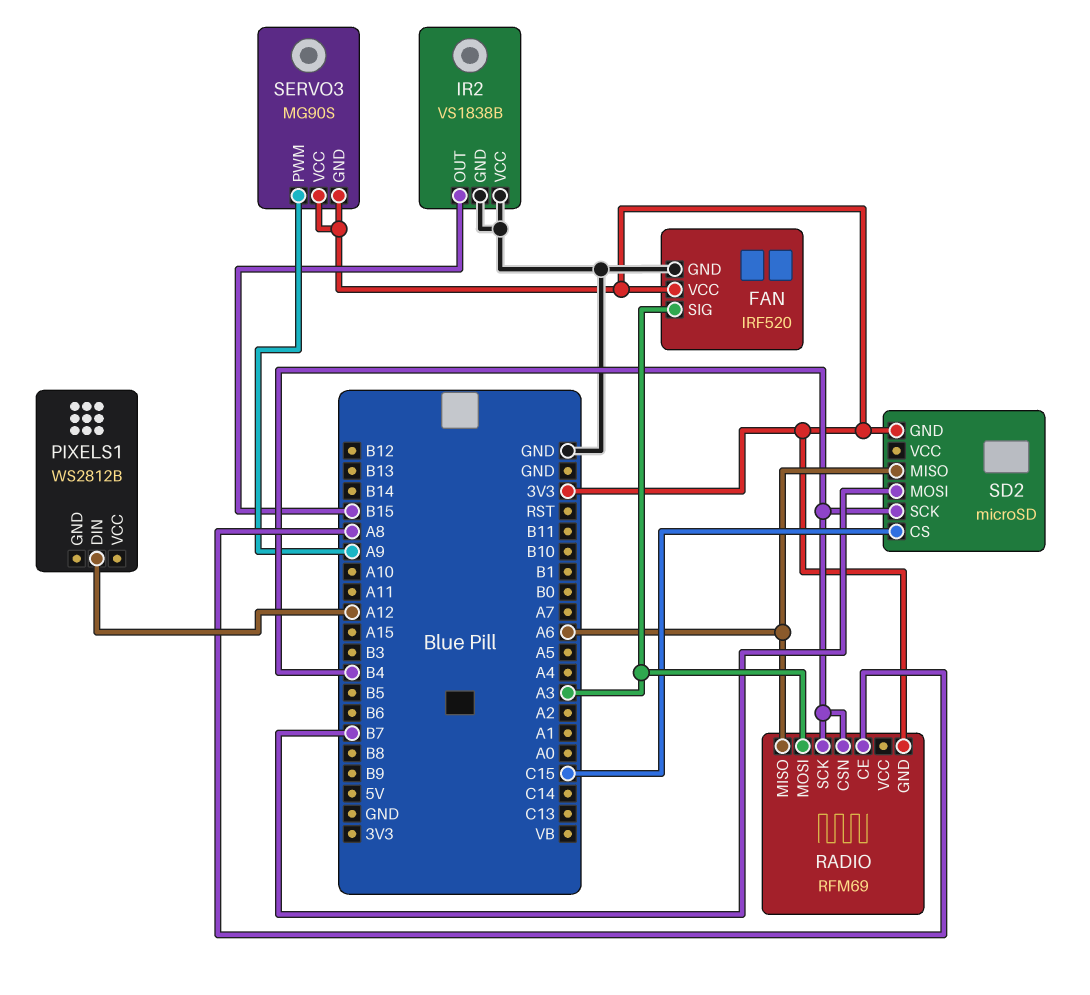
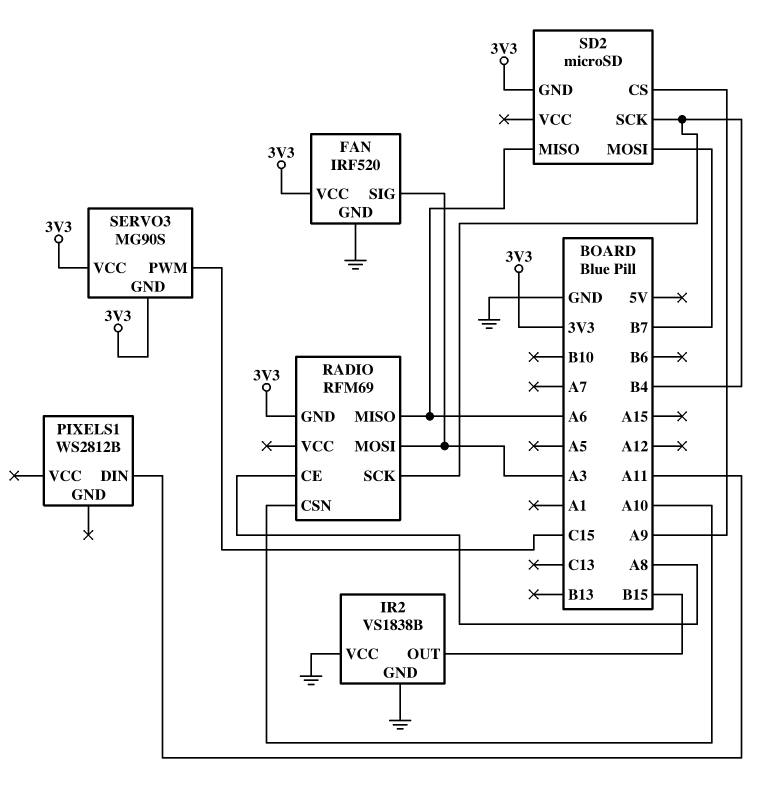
PIXELS1 pin DIN: A12 -> A11
RADIO pin CSN: B4 -> A10
SD2 pin CS: C15 -> A9
SERVO3 pin PWM: A9 -> C15

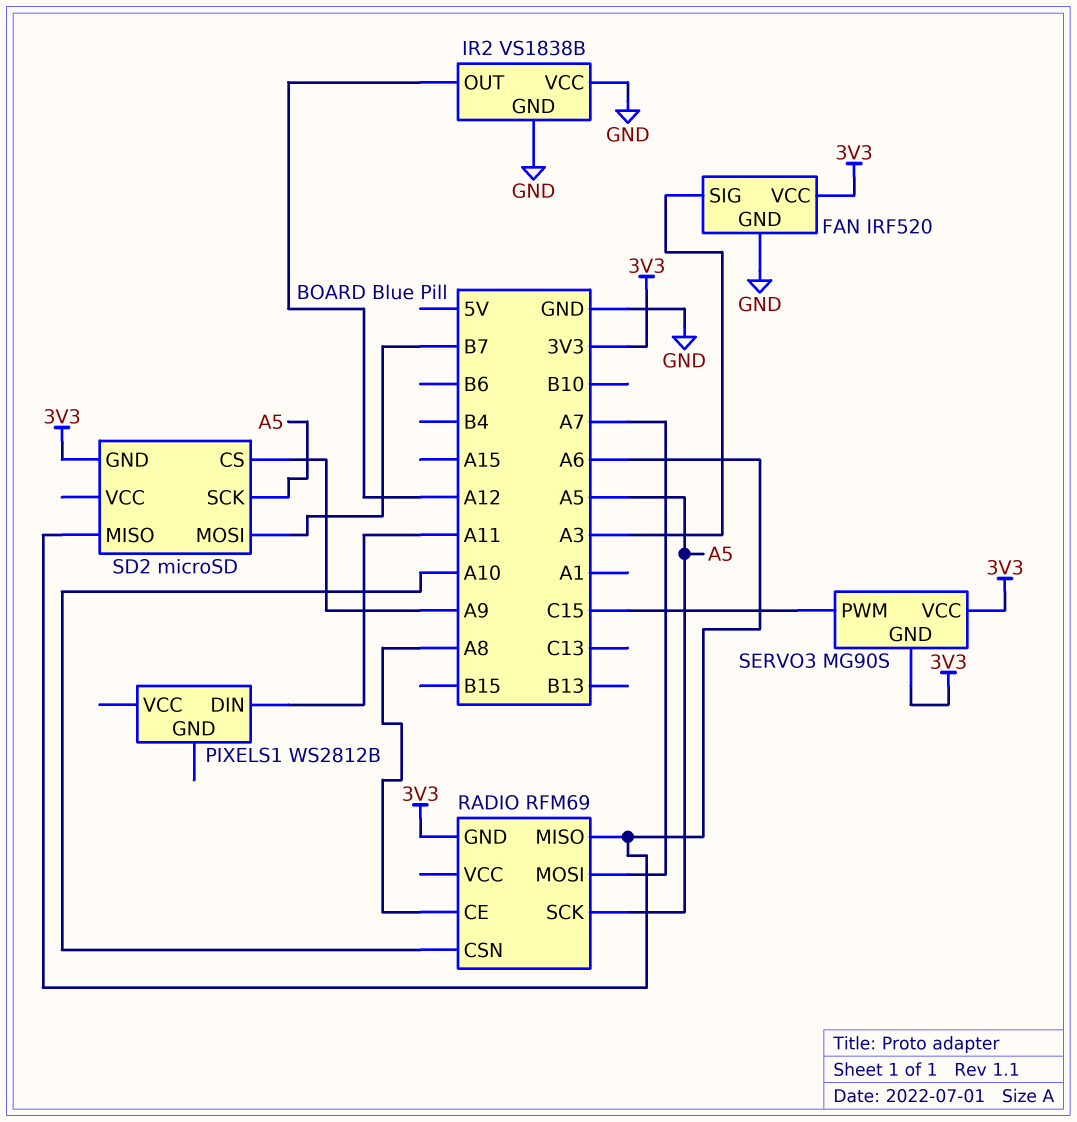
IR2 pin OUT: B15 -> A12
RADIO pin MOSI: A3 -> A7
RADIO pin SCK: B4 -> A5
SD2 pin SCK: B4 -> A5

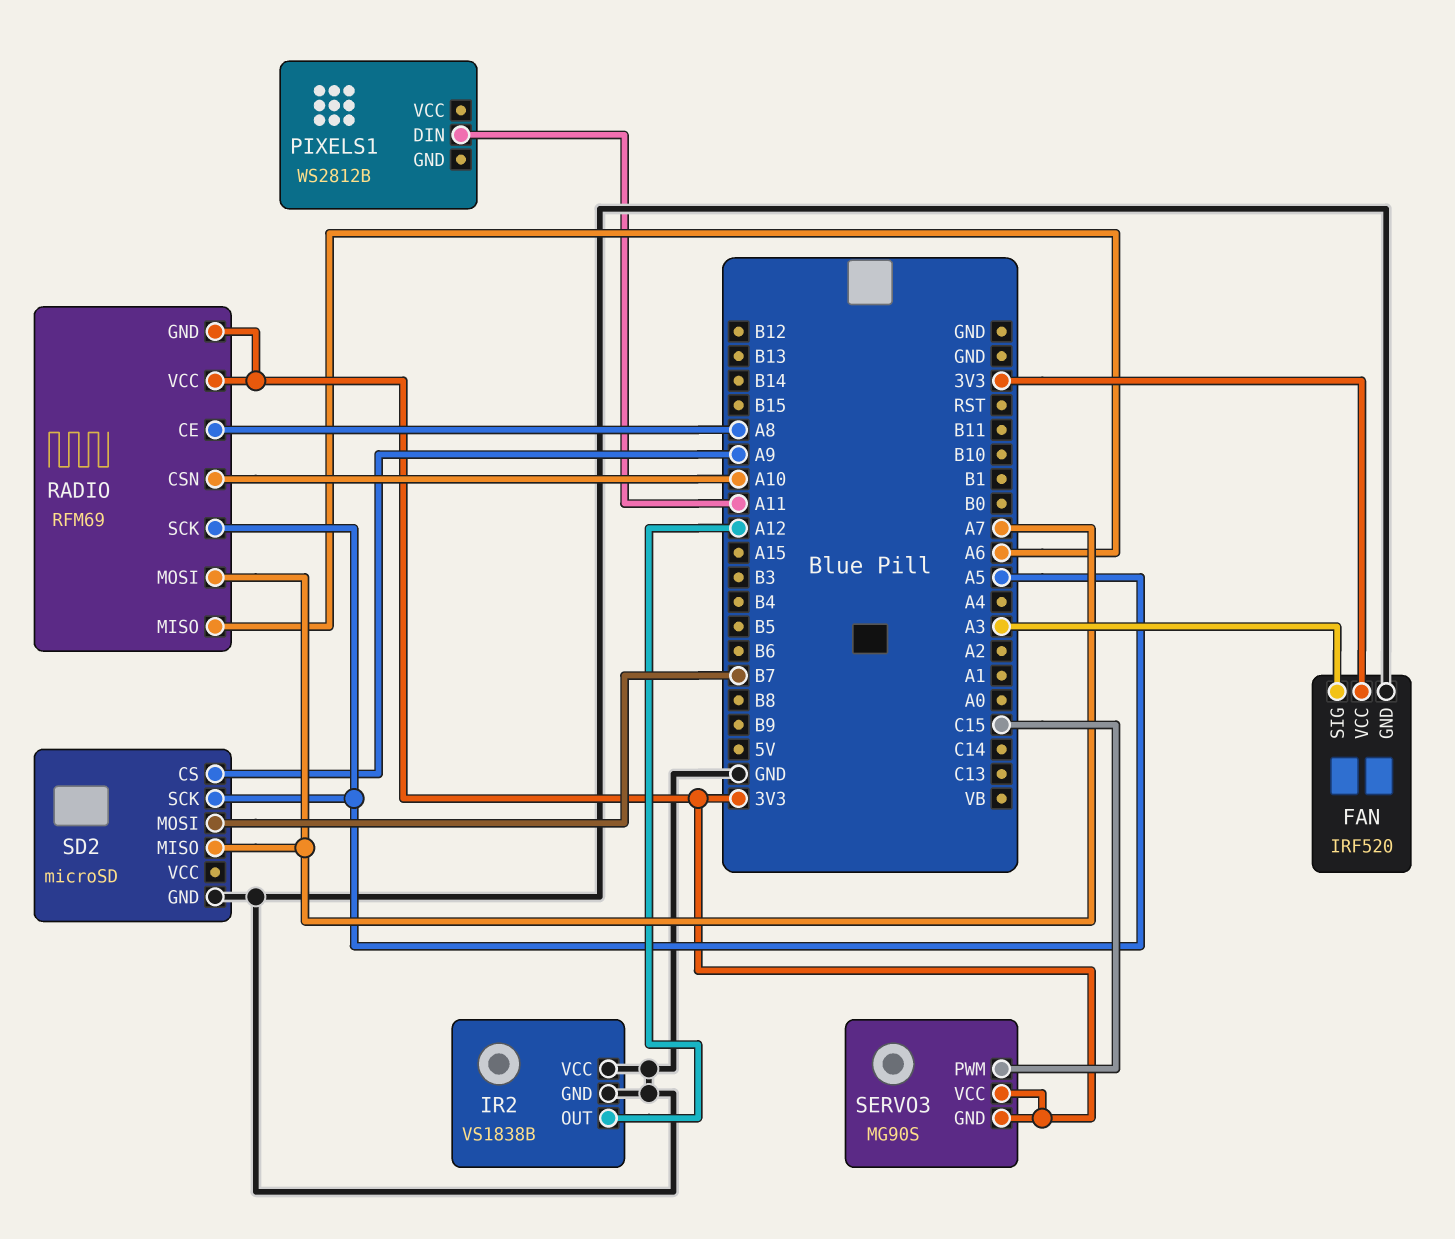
RADIO pin VCC: none -> 3V3
SD2 pin GND: 3V3 -> GND
SD2 pin MISO: A6 -> A7

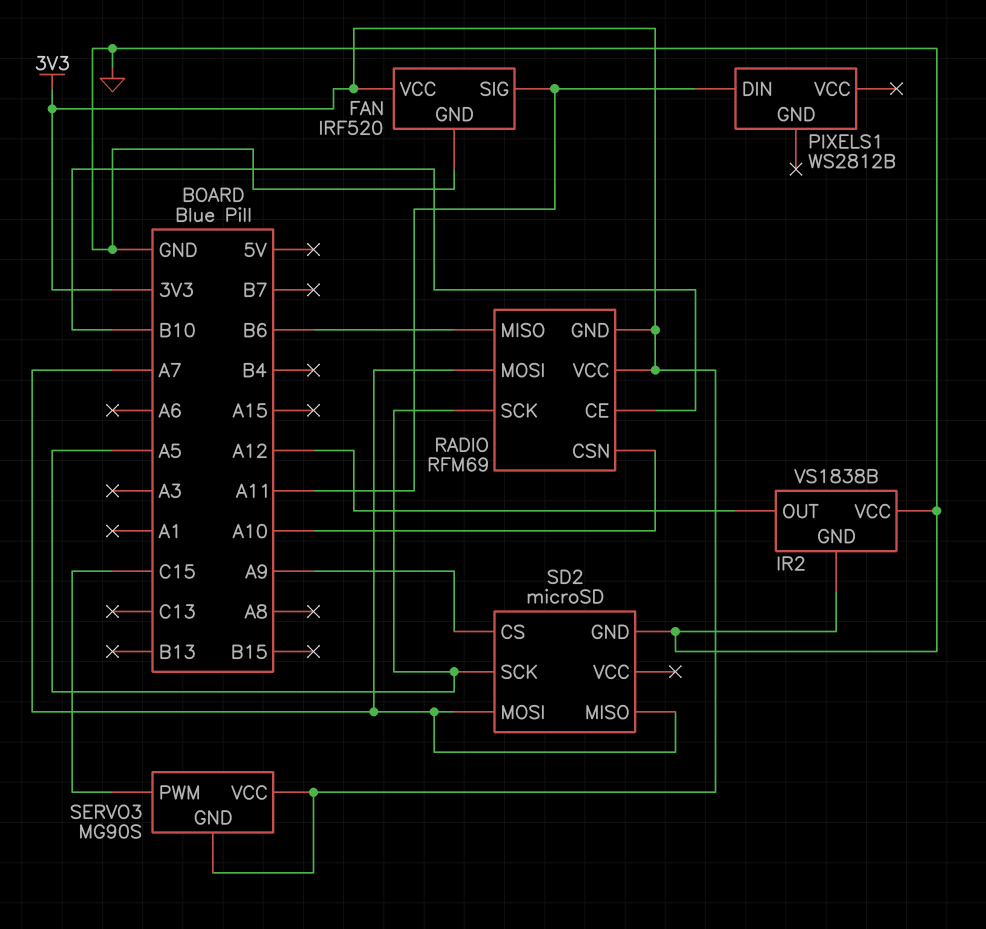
FAN pin SIG: A3 -> A11
RADIO pin CE: A8 -> B10
RADIO pin MISO: A6 -> B6
SD2 pin MOSI: B7 -> A7

